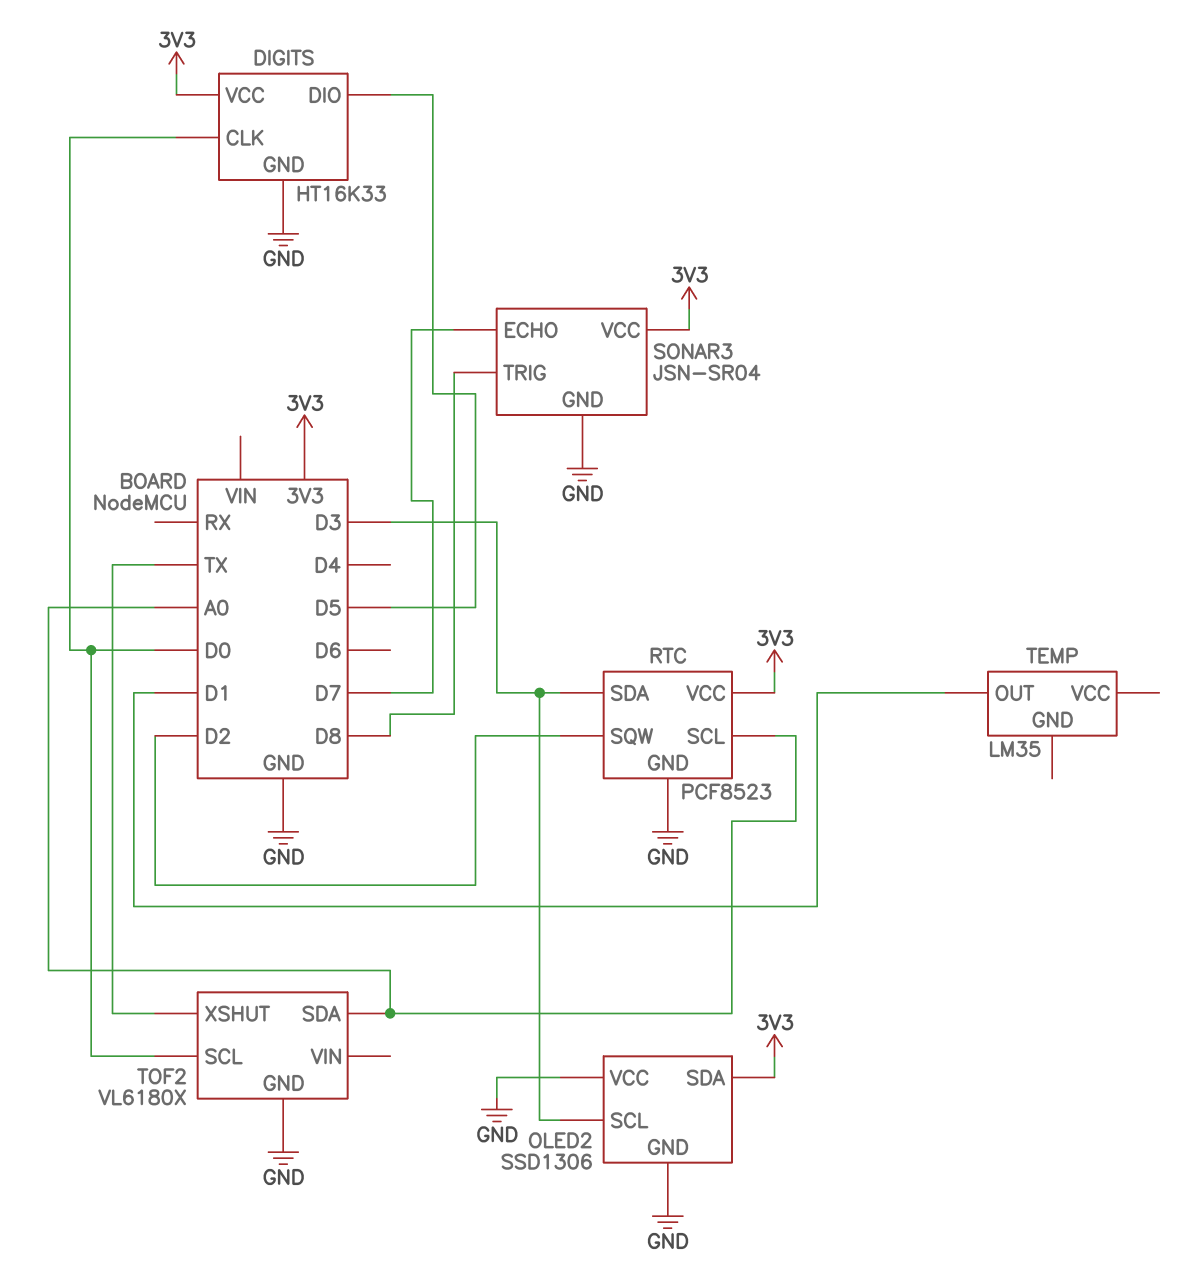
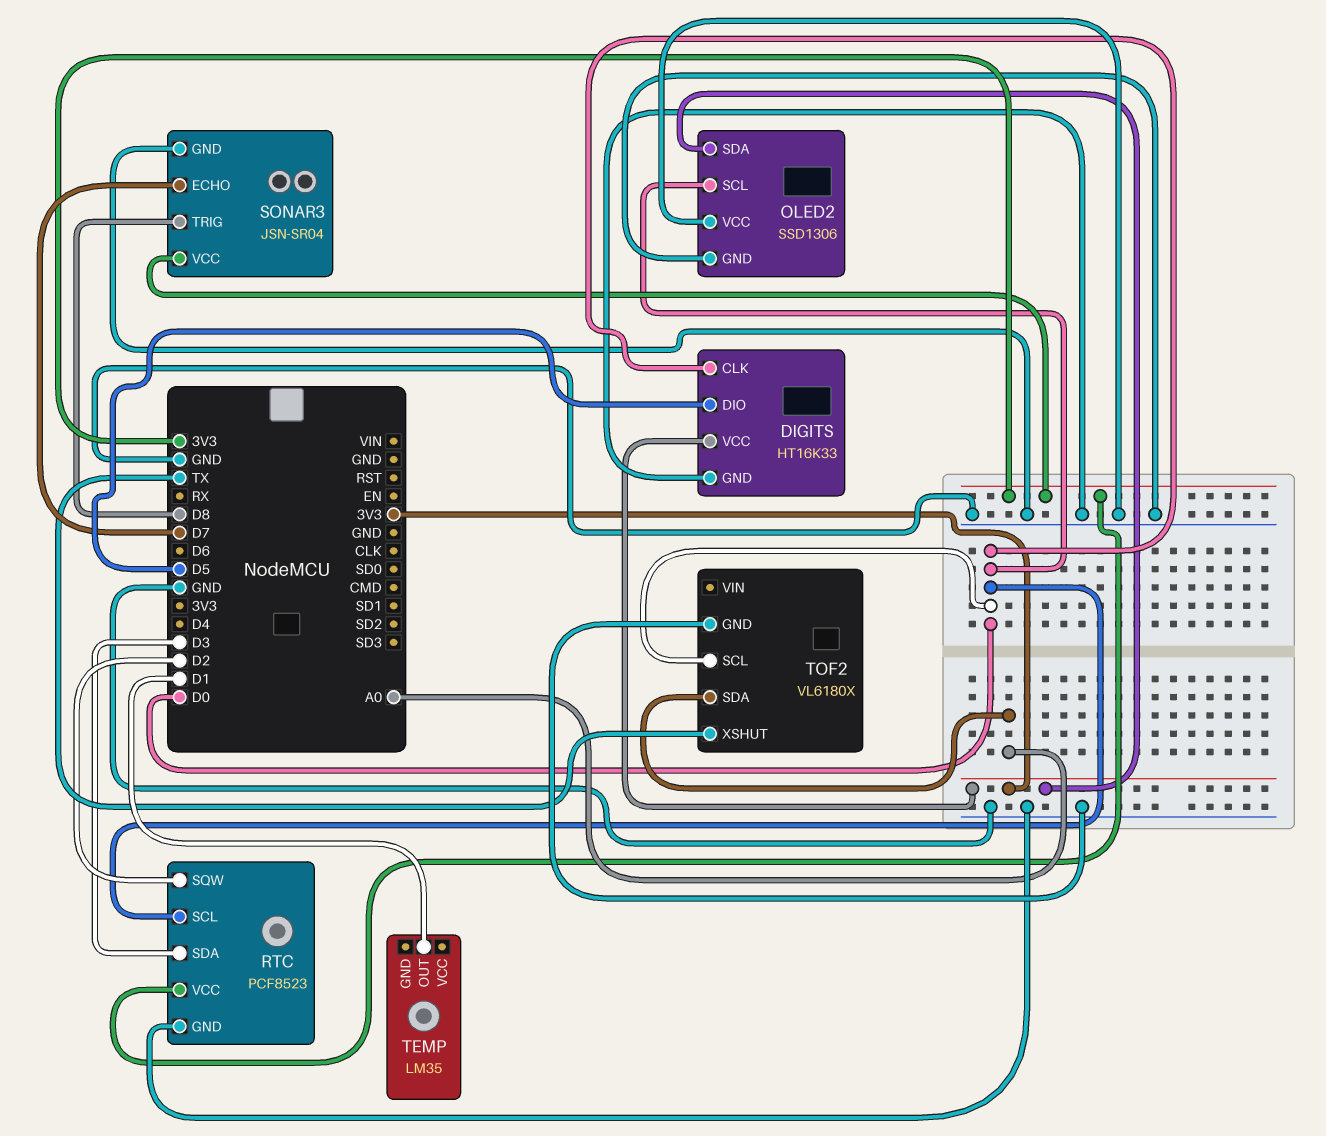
OLED2 pin SCL: D3 -> D0
RTC pin SCL: A0 -> D0

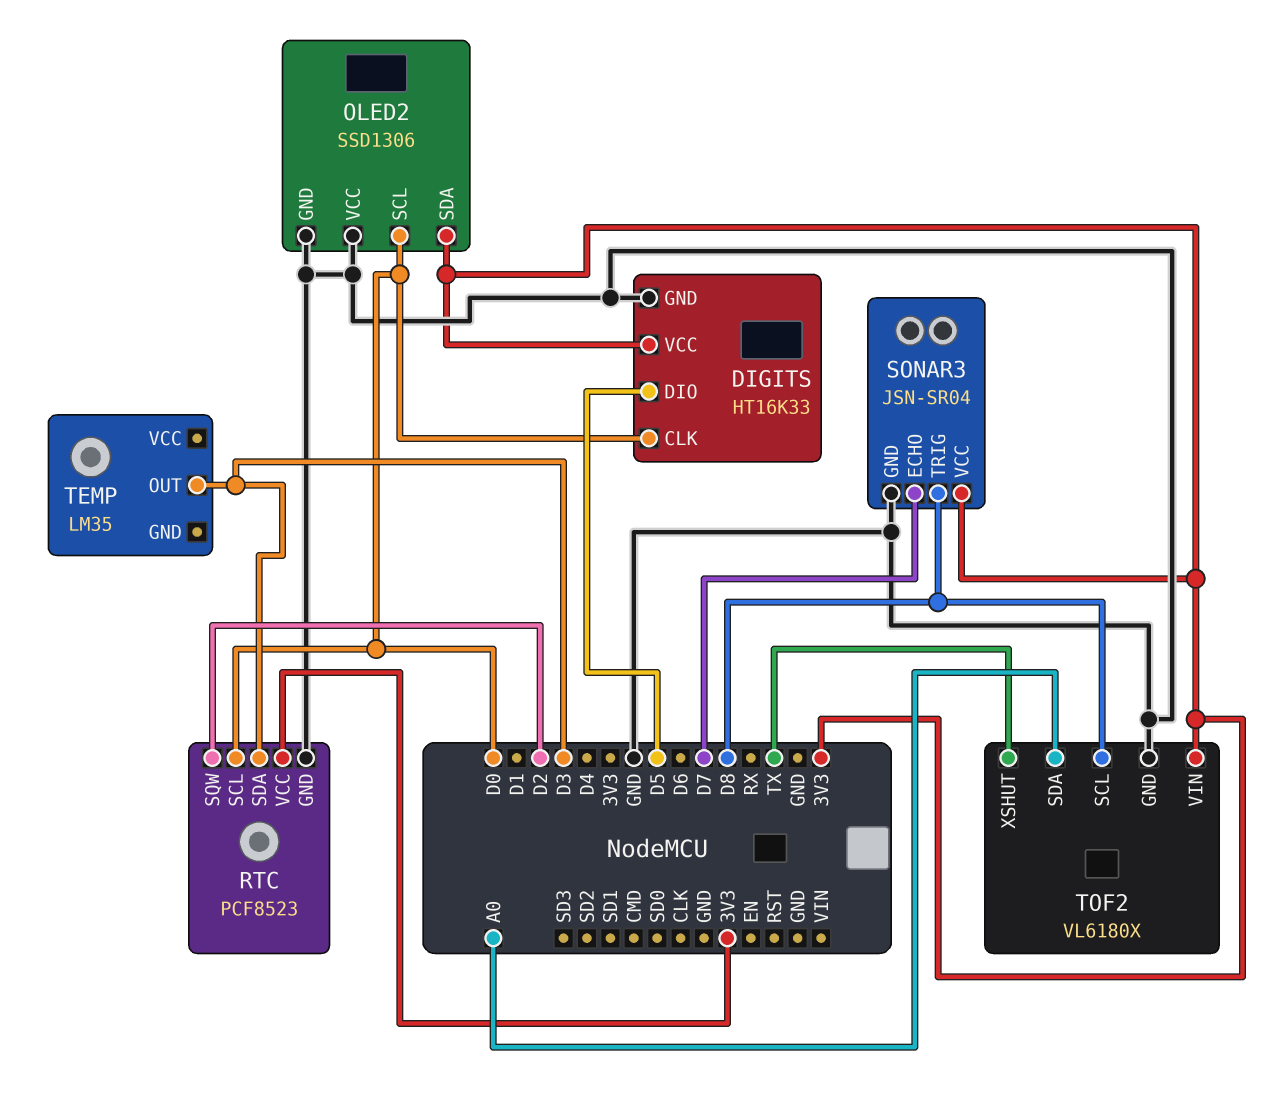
TEMP pin OUT: D1 -> D3
TOF2 pin SCL: D0 -> D8
TOF2 pin VIN: none -> 3V3

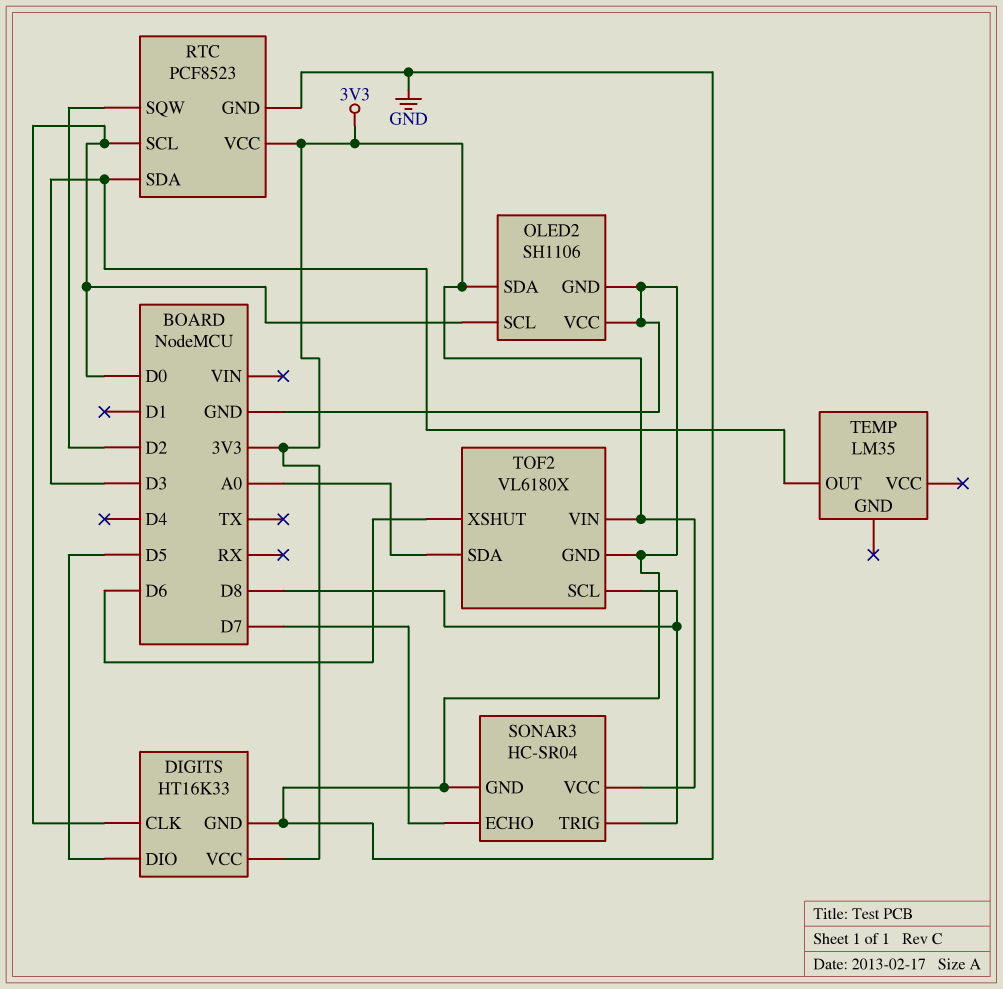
OLED2: SSD1306 -> SH1106
SONAR3: JSN-SR04 -> HC-SR04
TOF2 pin XSHUT: TX -> D6

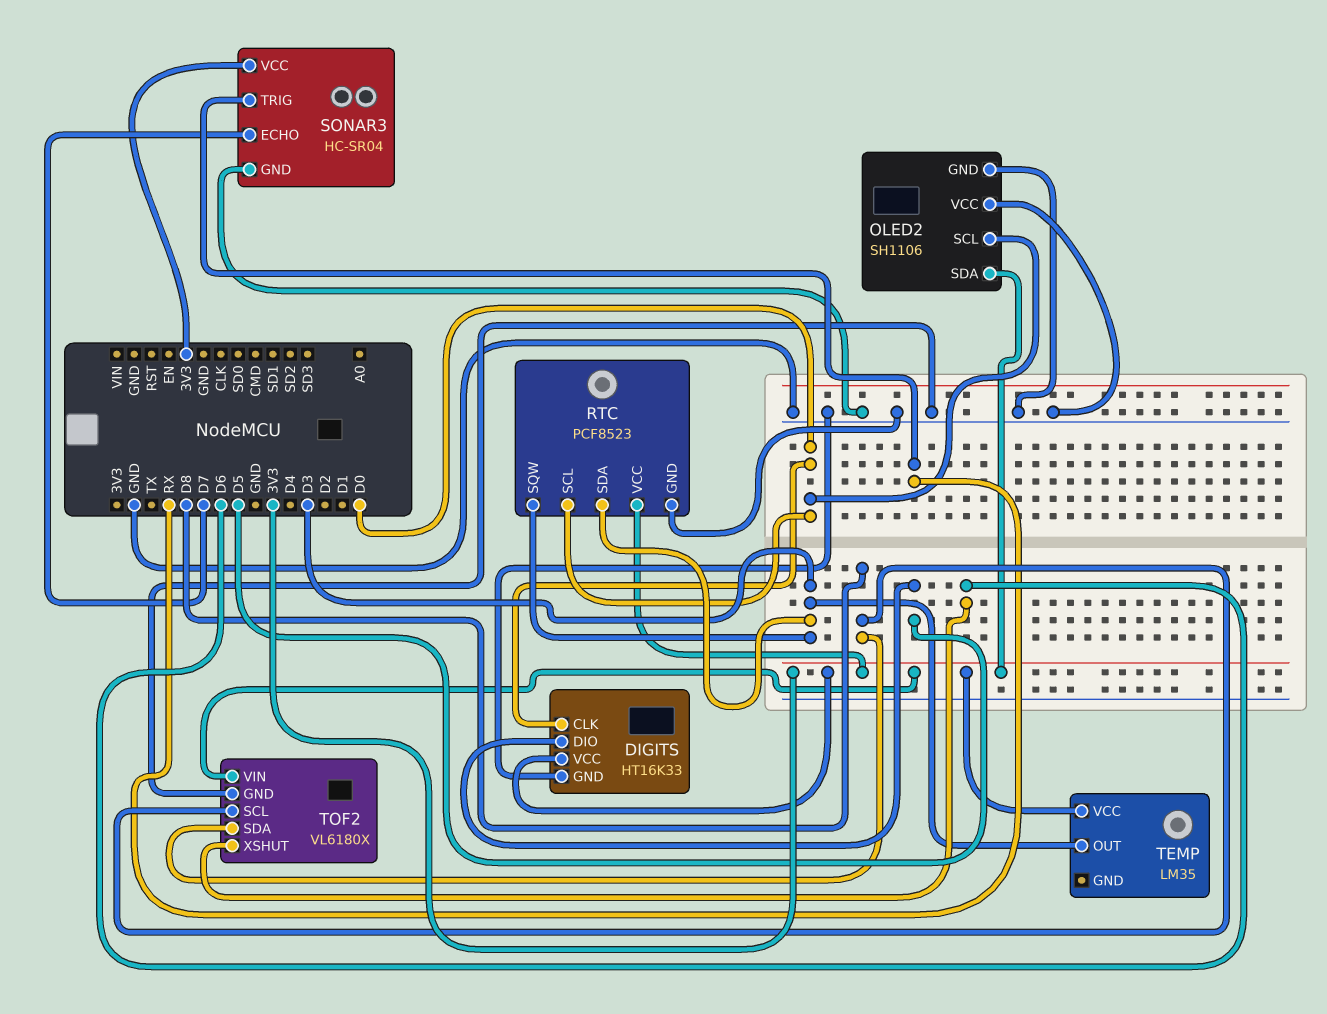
RTC pin SQW: D2 -> D3
SONAR3 pin TRIG: D8 -> RX
TEMP pin VCC: none -> 3V3
TOF2 pin SDA: A0 -> D8

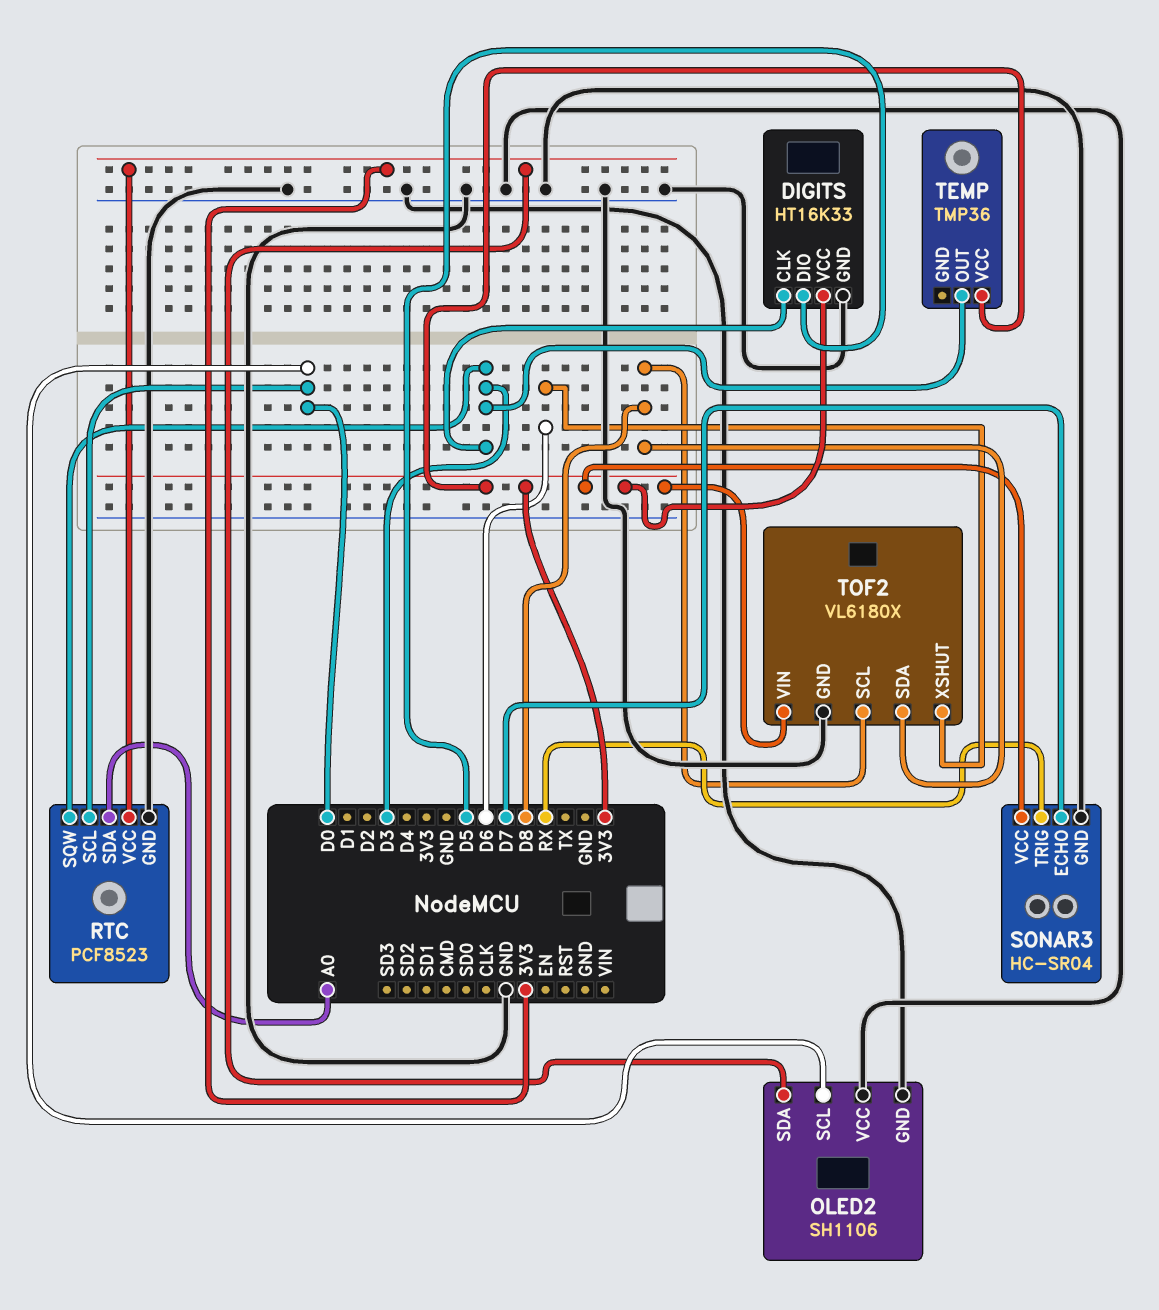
DIGITS pin CLK: D0 -> D3
RTC pin SDA: D3 -> A0
TEMP: LM35 -> TMP36

